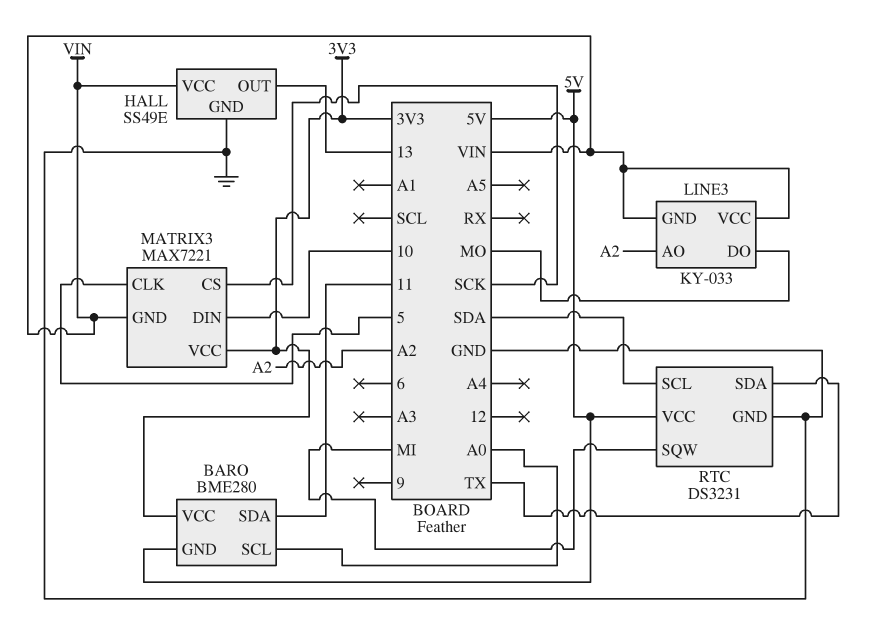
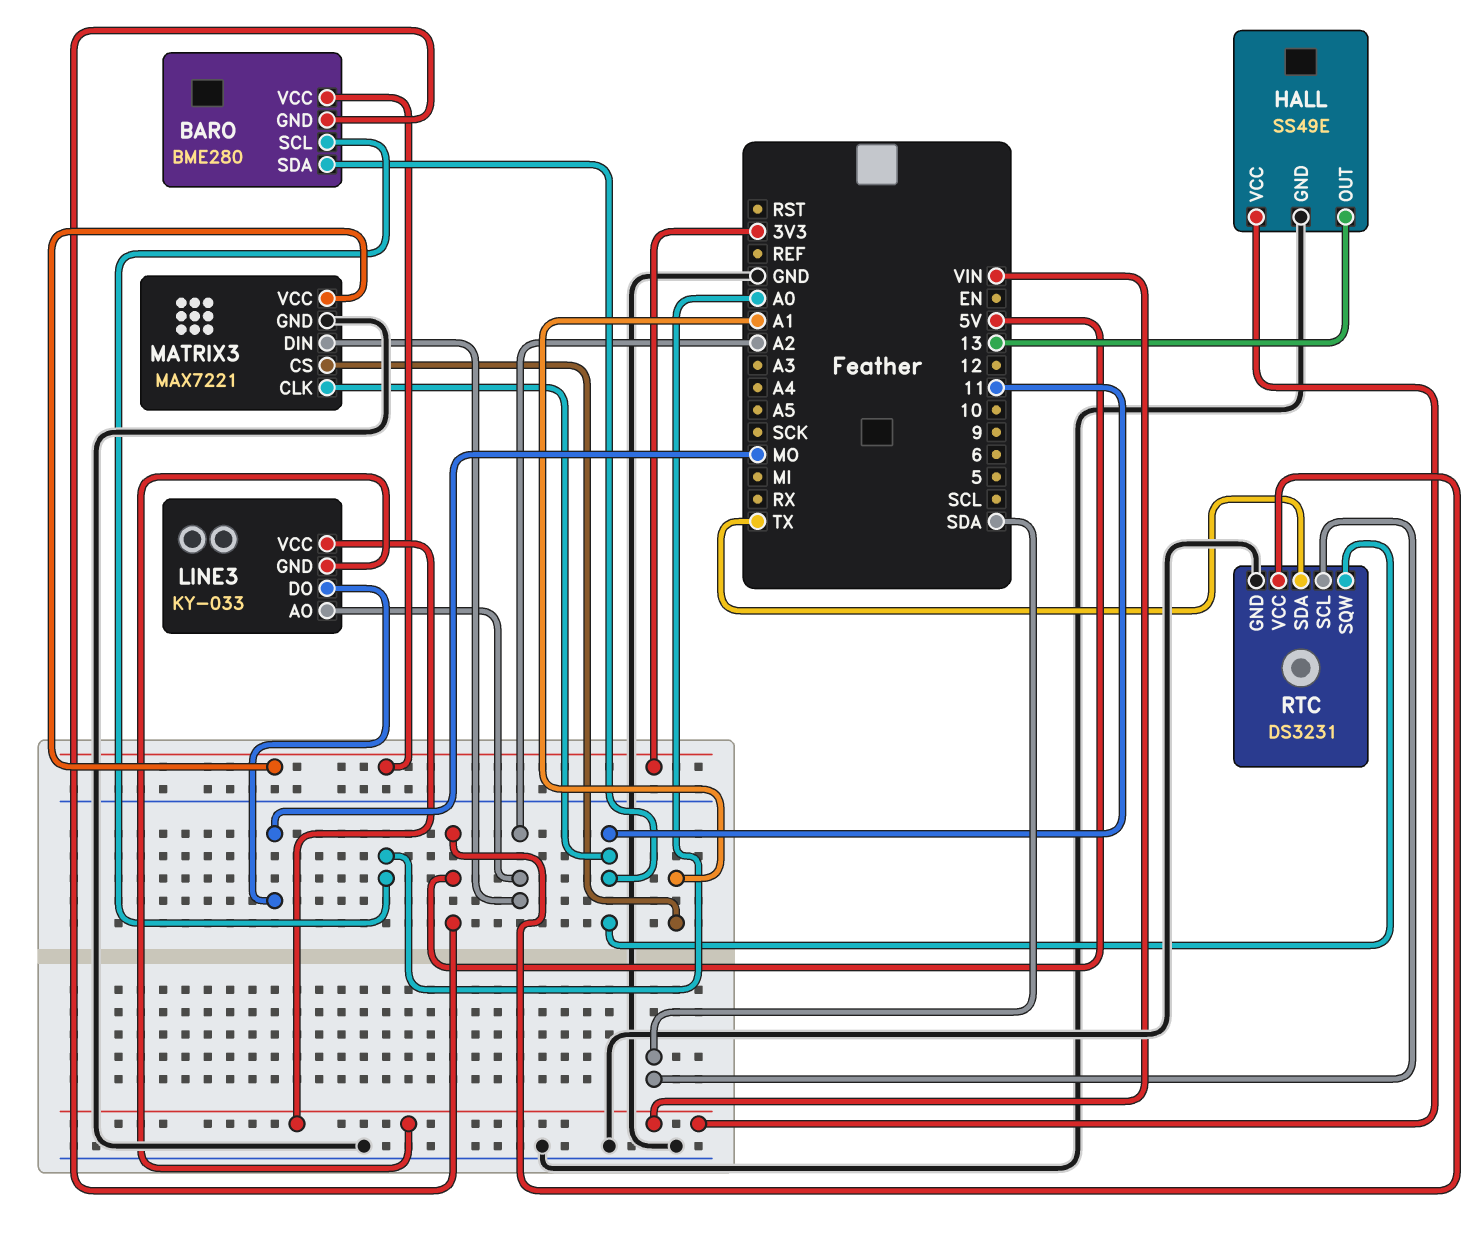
MATRIX3 pin CLK: 5 -> 11
MATRIX3 pin CS: SCK -> A1
MATRIX3 pin DIN: 10 -> A2
MATRIX3 pin GND: VIN -> GND
RTC pin SQW: MI -> 11

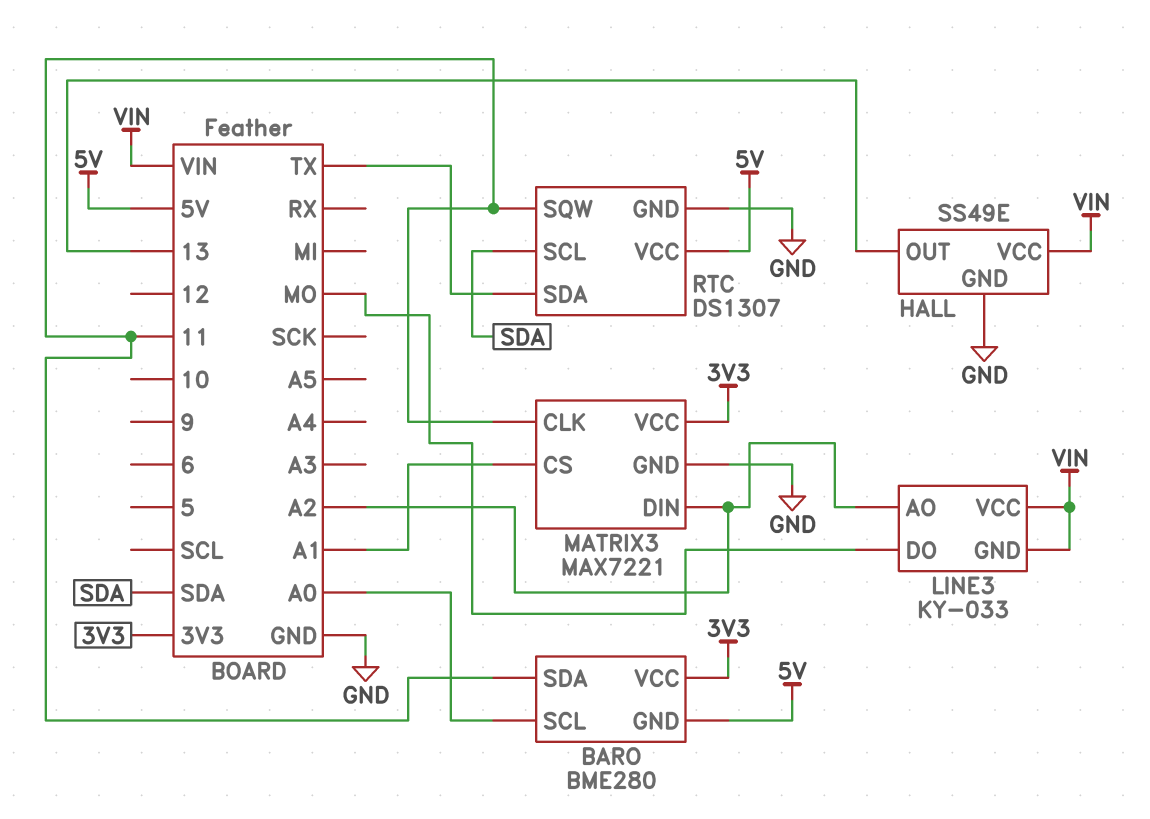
RTC: DS3231 -> DS1307

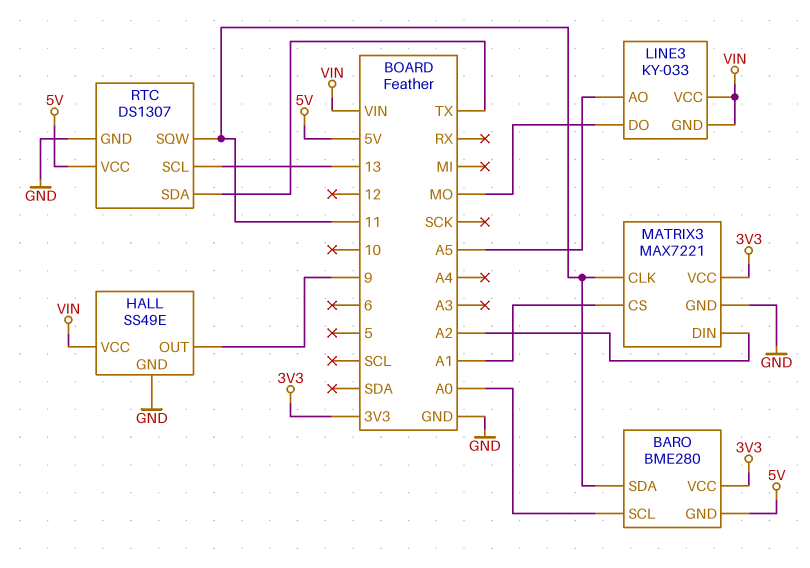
HALL pin OUT: 13 -> 9
LINE3 pin AO: A2 -> A5
RTC pin SCL: SDA -> 13

